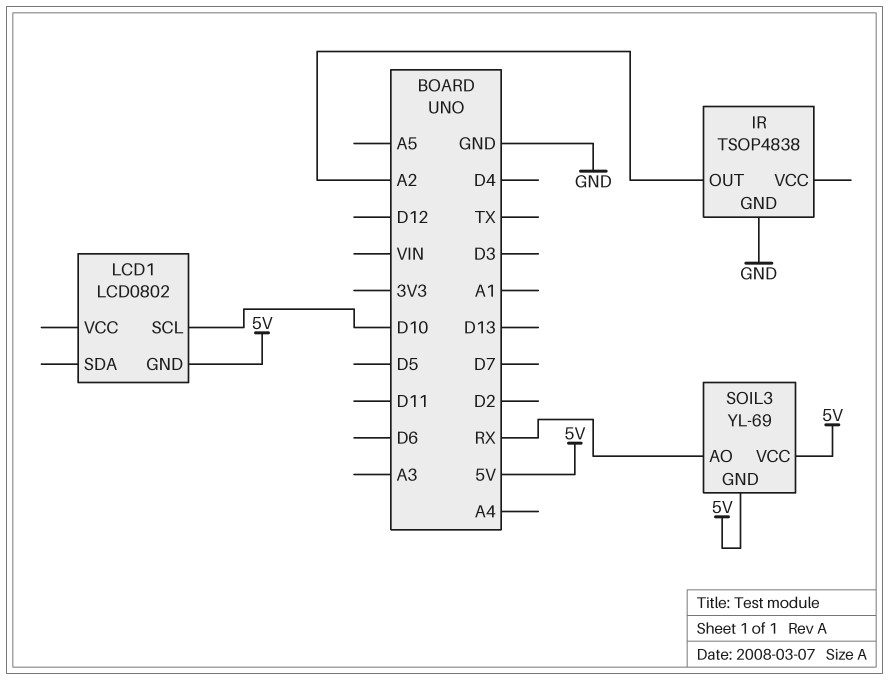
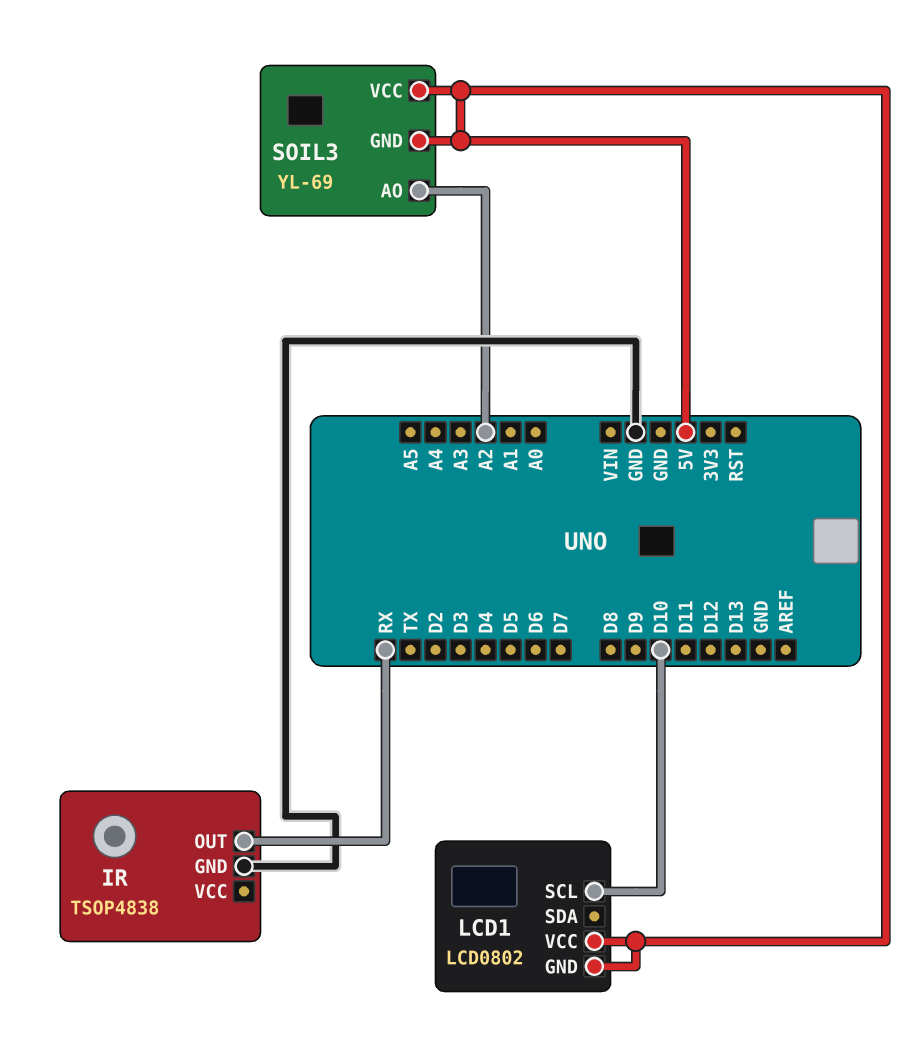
IR pin OUT: A2 -> RX
LCD1 pin VCC: none -> 5V
SOIL3 pin AO: RX -> A2

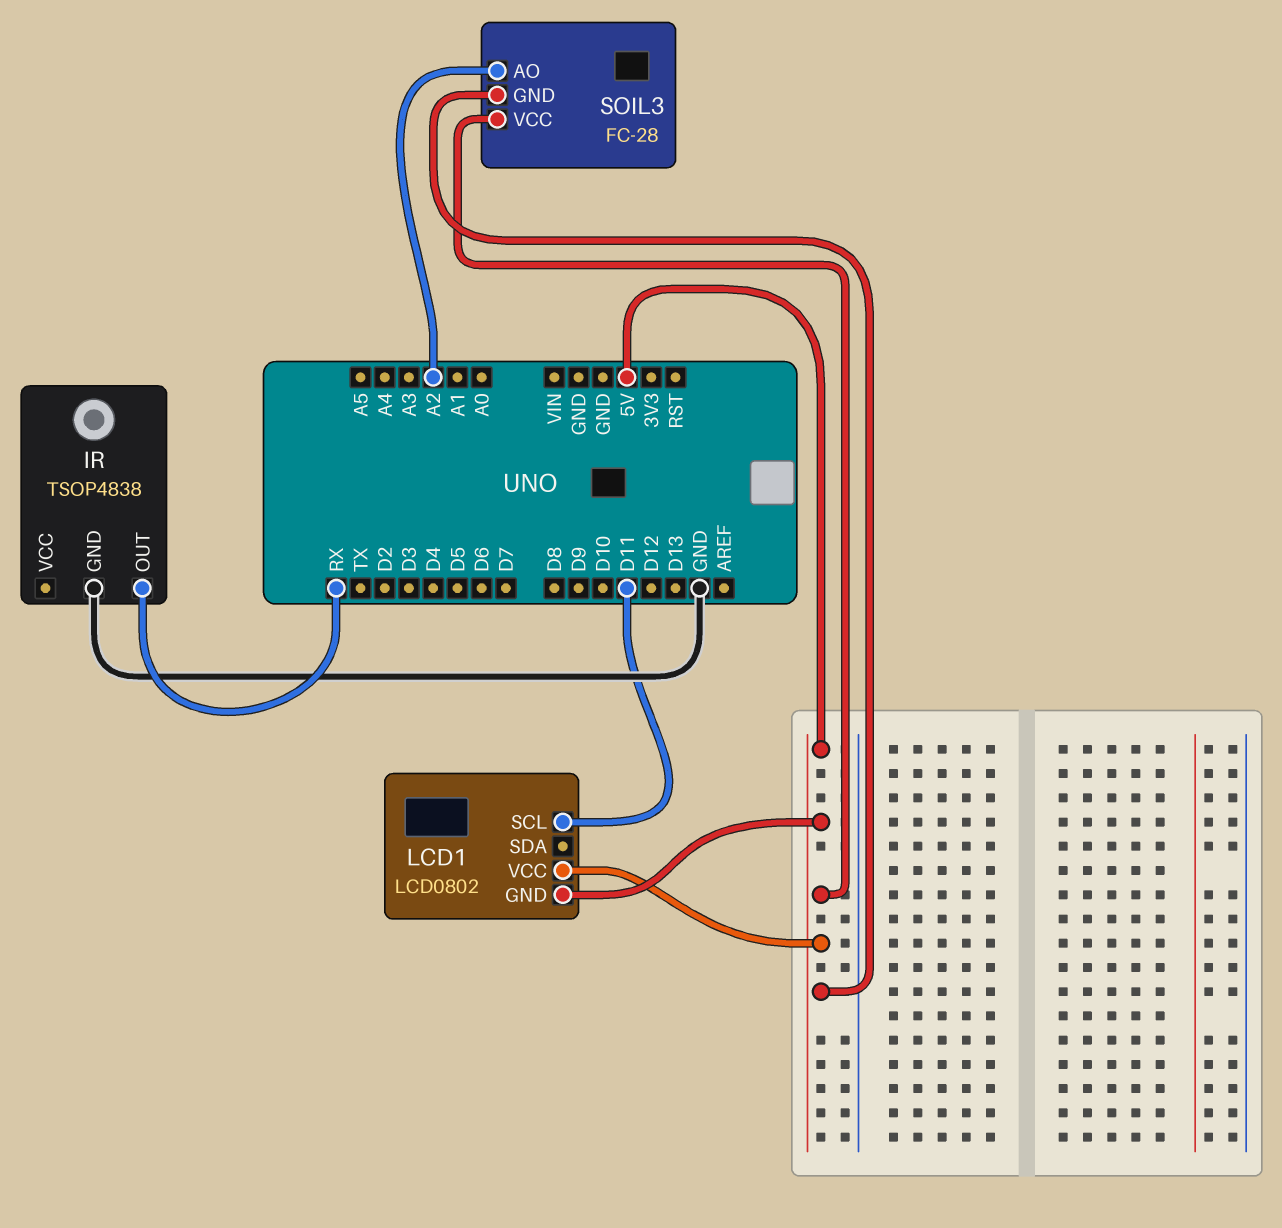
LCD1 pin SCL: D10 -> D11
SOIL3: YL-69 -> FC-28

